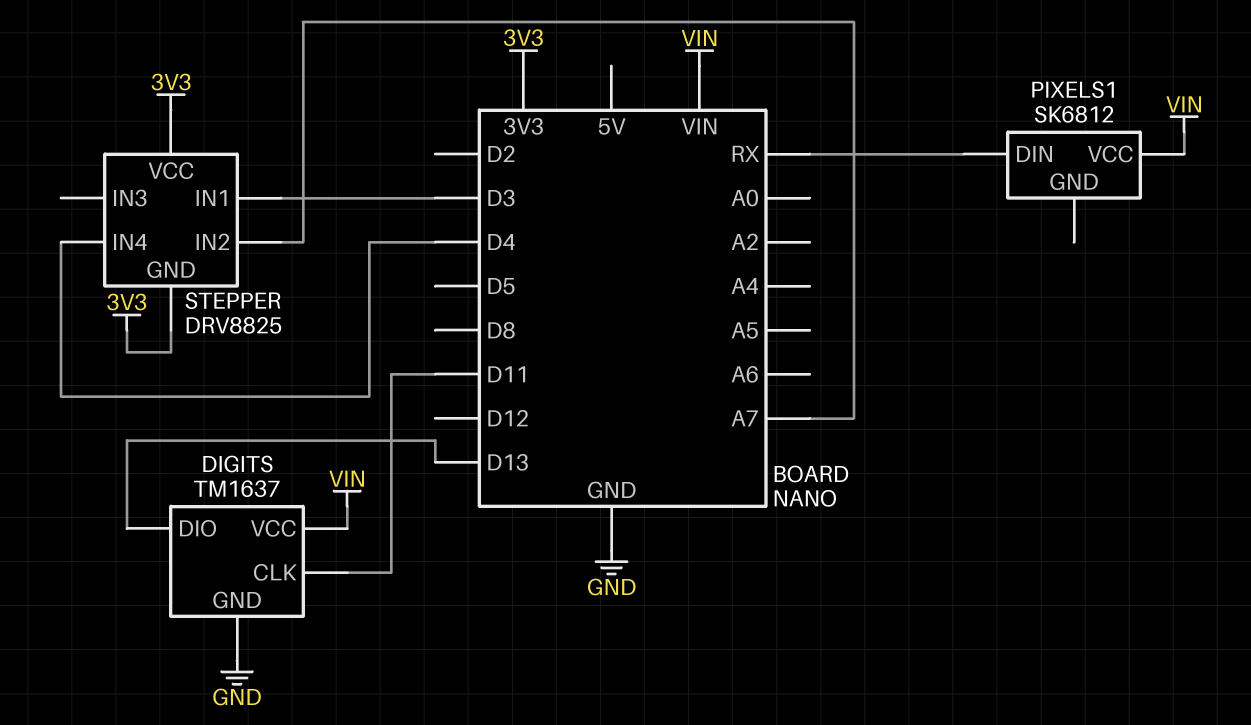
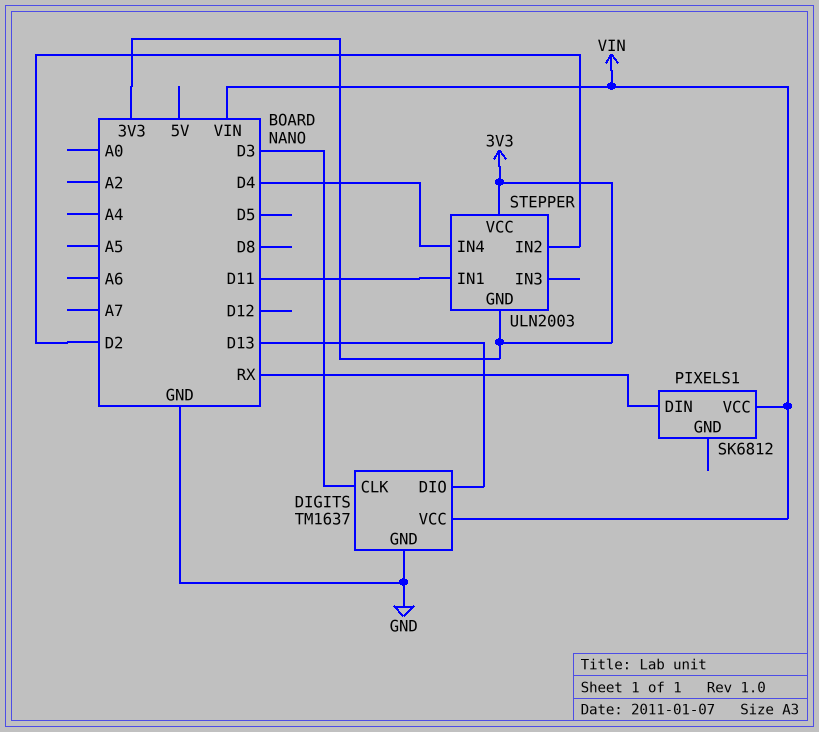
DIGITS pin CLK: D11 -> D3
STEPPER: DRV8825 -> ULN2003
STEPPER pin IN1: D3 -> D11
STEPPER pin IN2: A7 -> D2

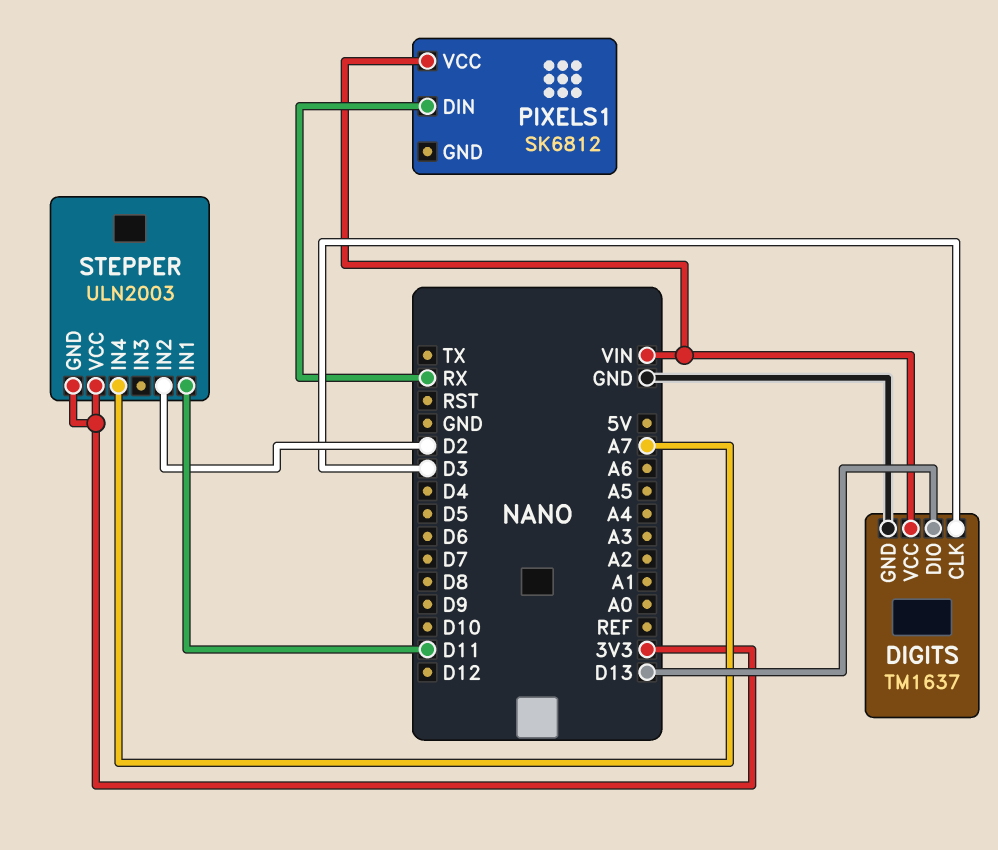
STEPPER pin IN4: D4 -> A7

